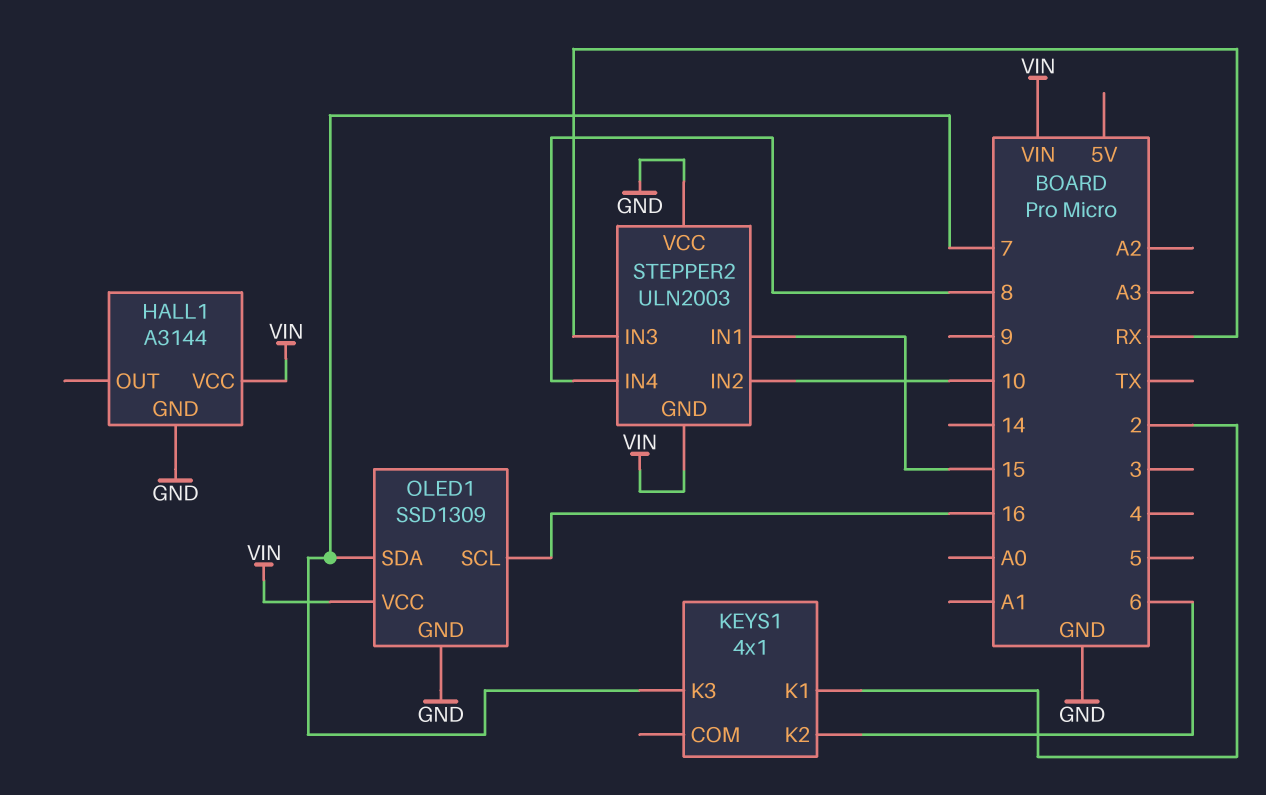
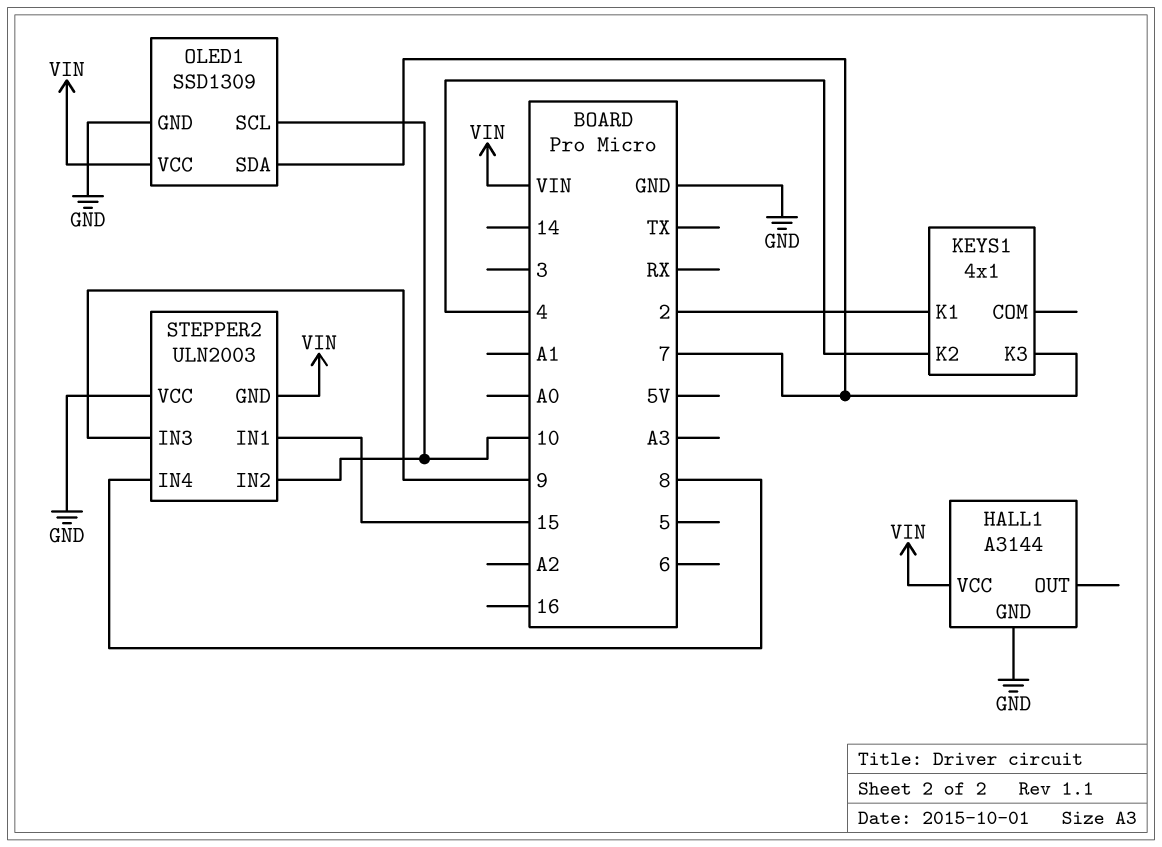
KEYS1 pin K2: 6 -> 4
OLED1 pin SCL: 16 -> 10
STEPPER2 pin IN3: RX -> 9

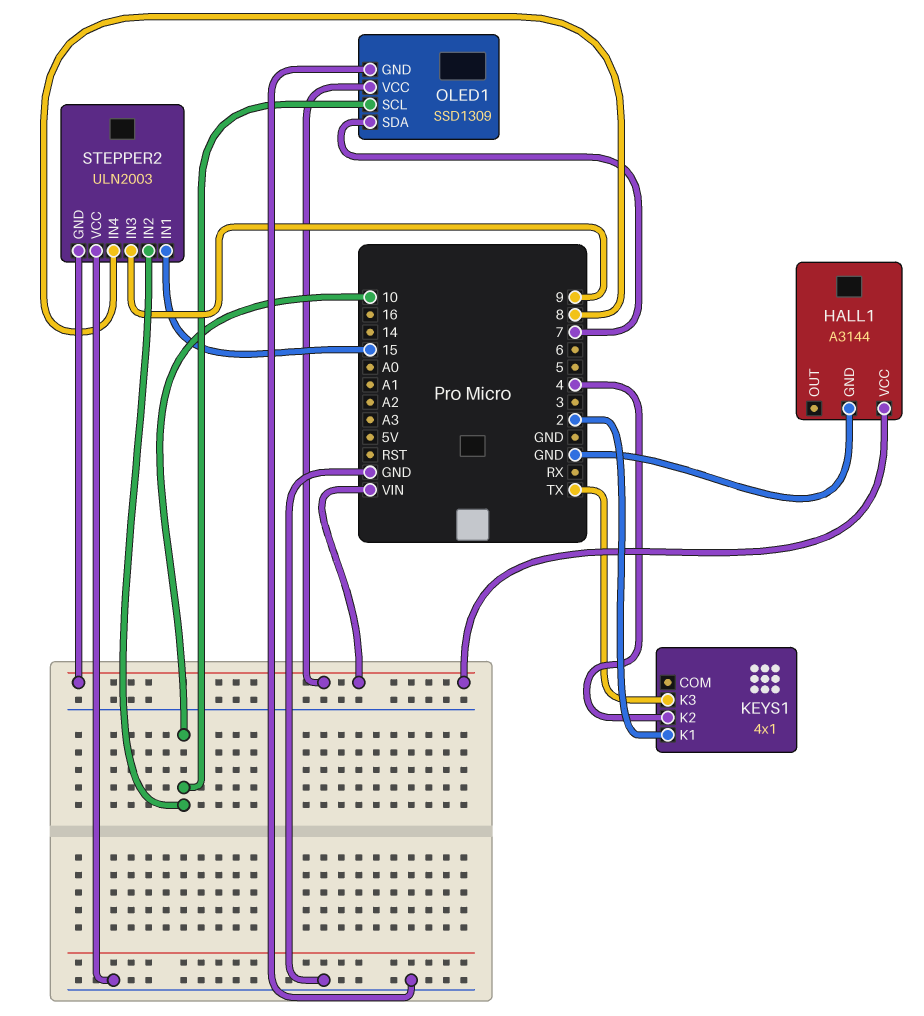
KEYS1 pin K3: 7 -> TX

